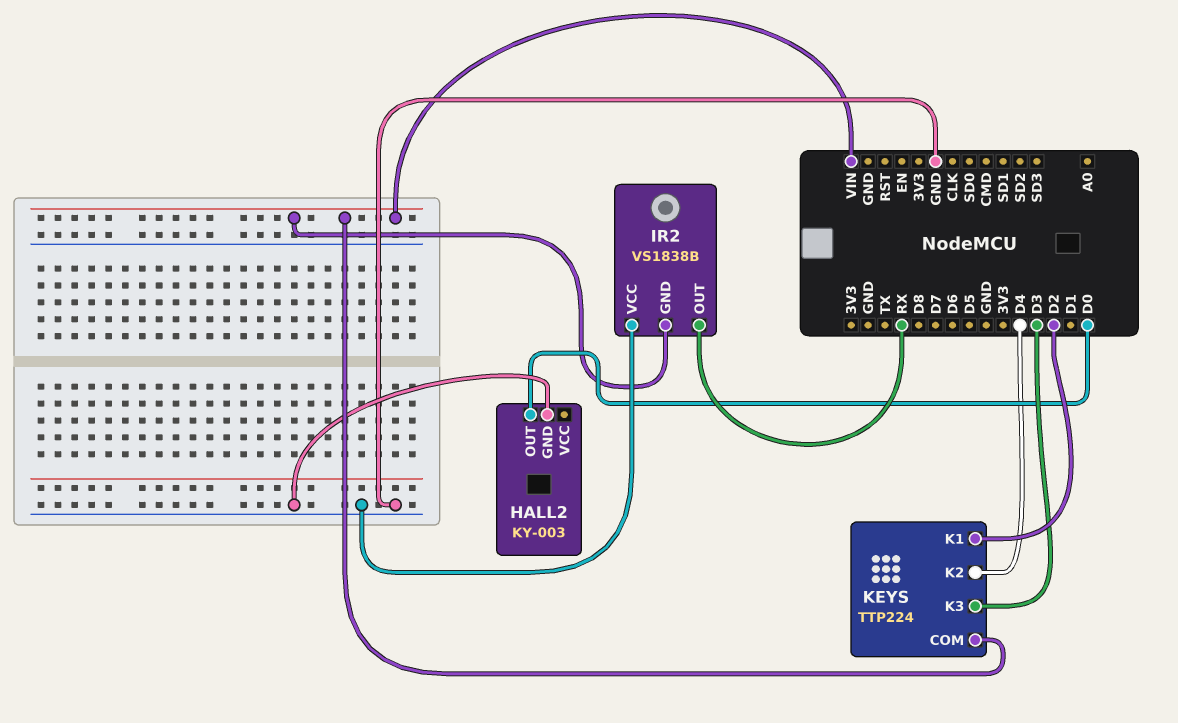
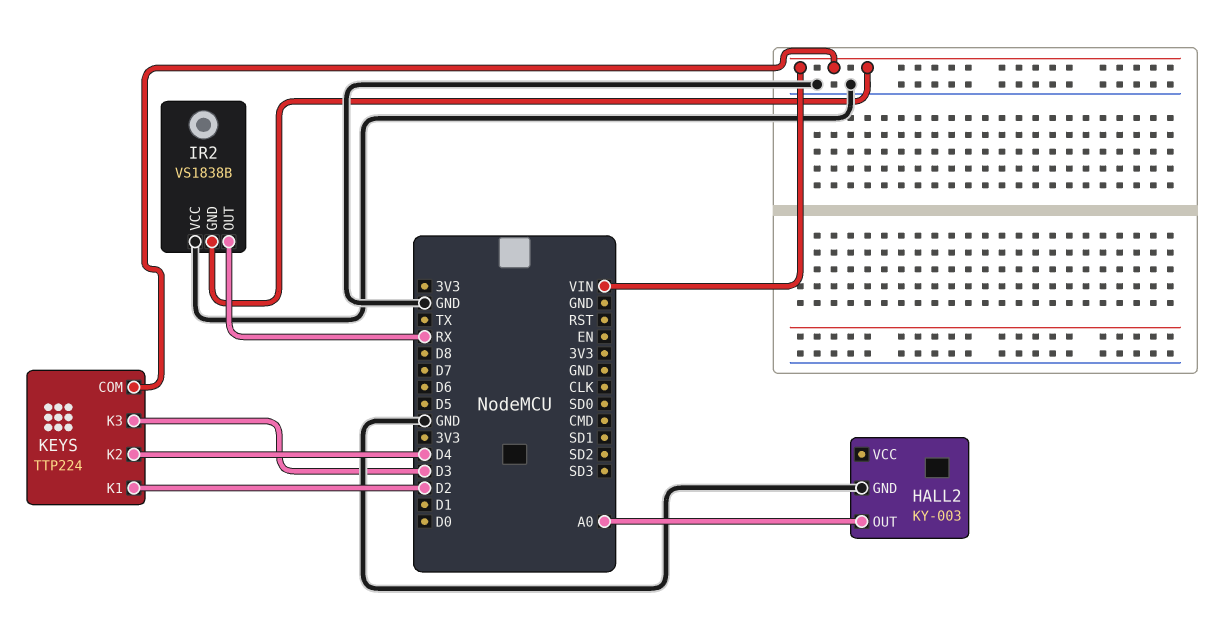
HALL2 pin OUT: D0 -> A0

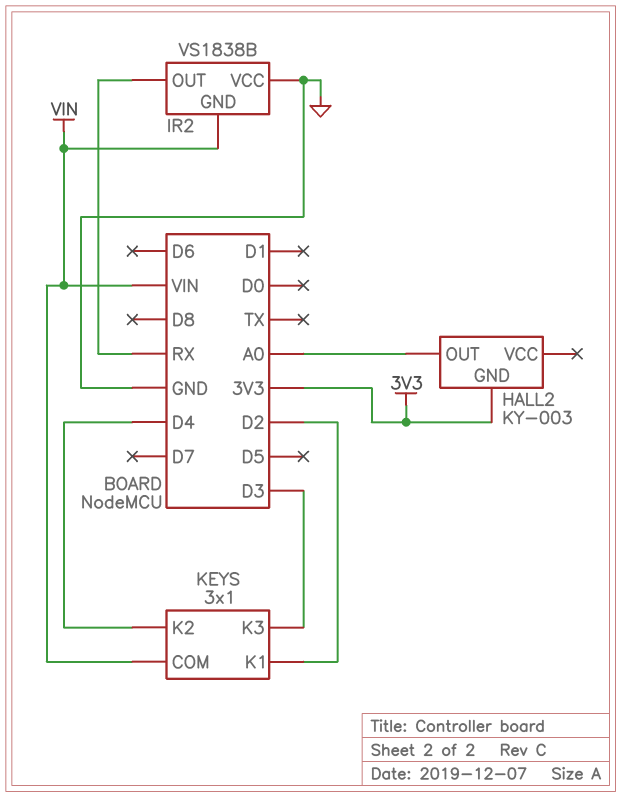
HALL2 pin GND: GND -> 3V3
KEYS: TTP224 -> 3x1

